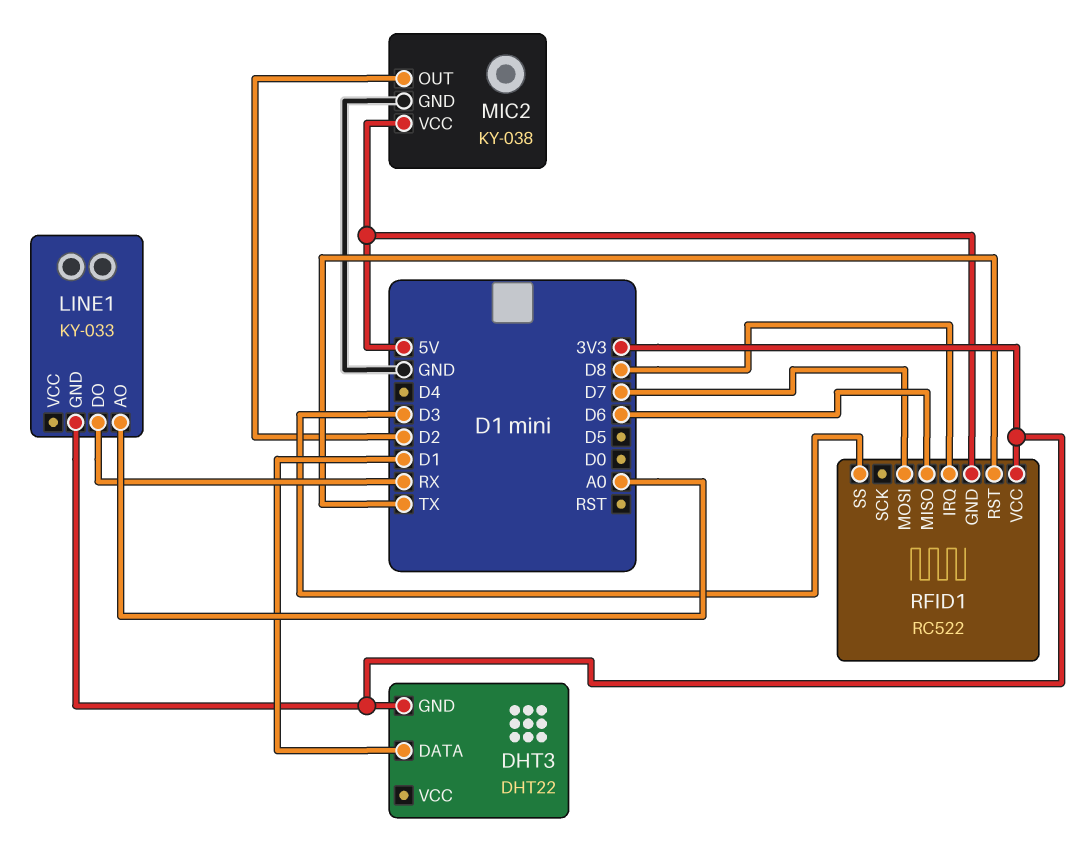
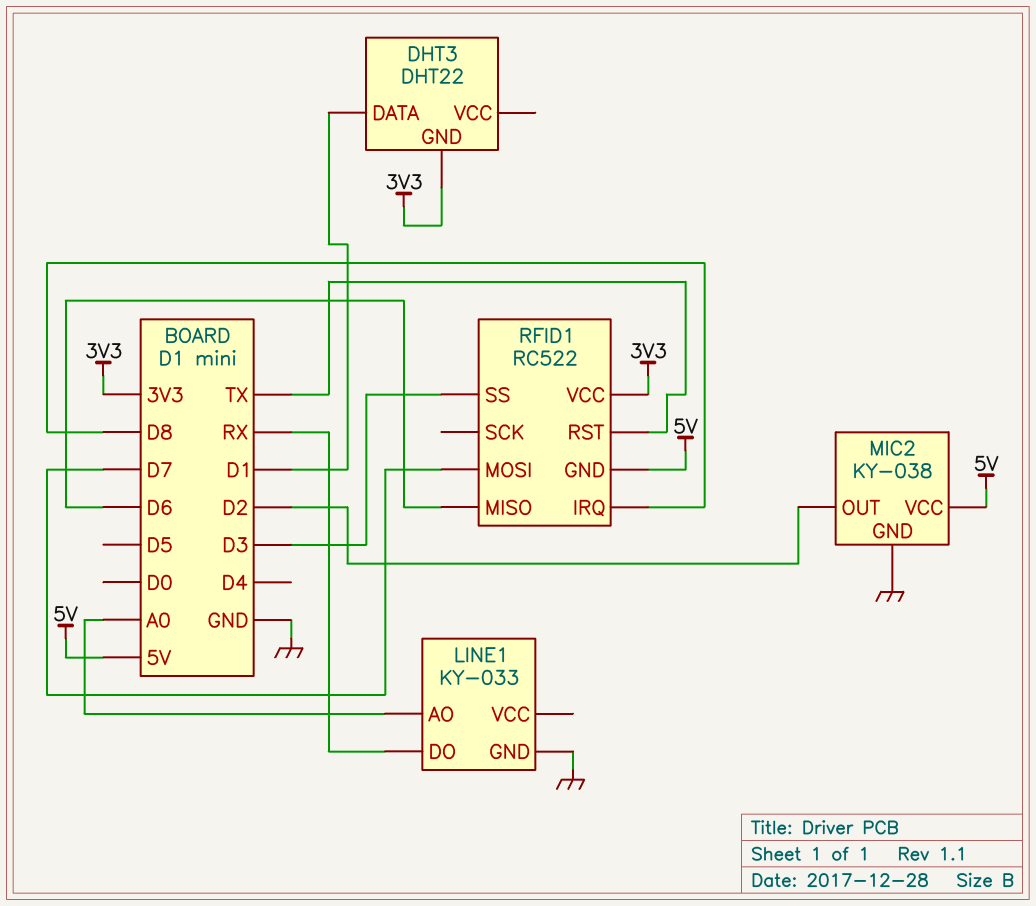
LINE1 pin GND: 3V3 -> GND

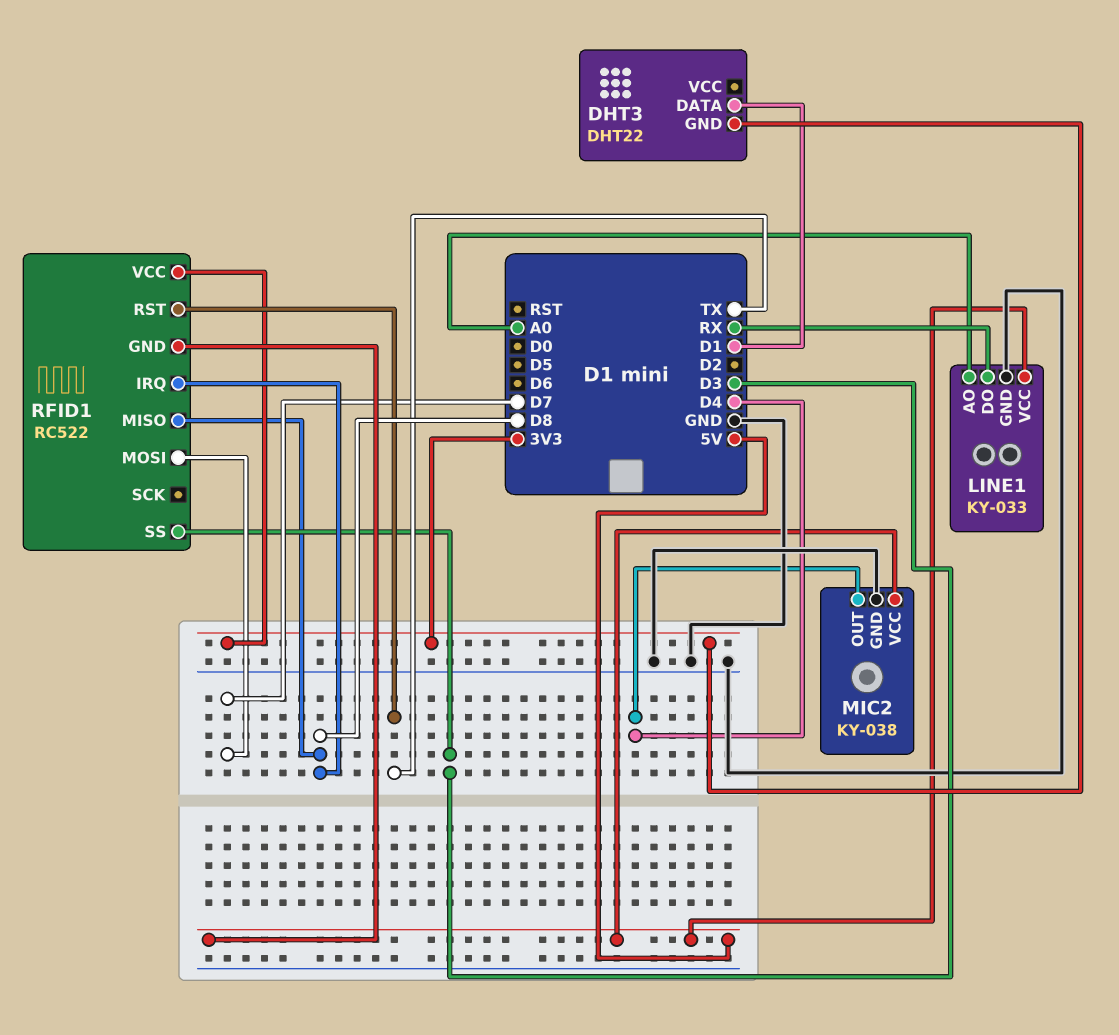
LINE1 pin VCC: none -> 5V
MIC2 pin OUT: D2 -> D4
RFID1 pin MISO: D6 -> D8

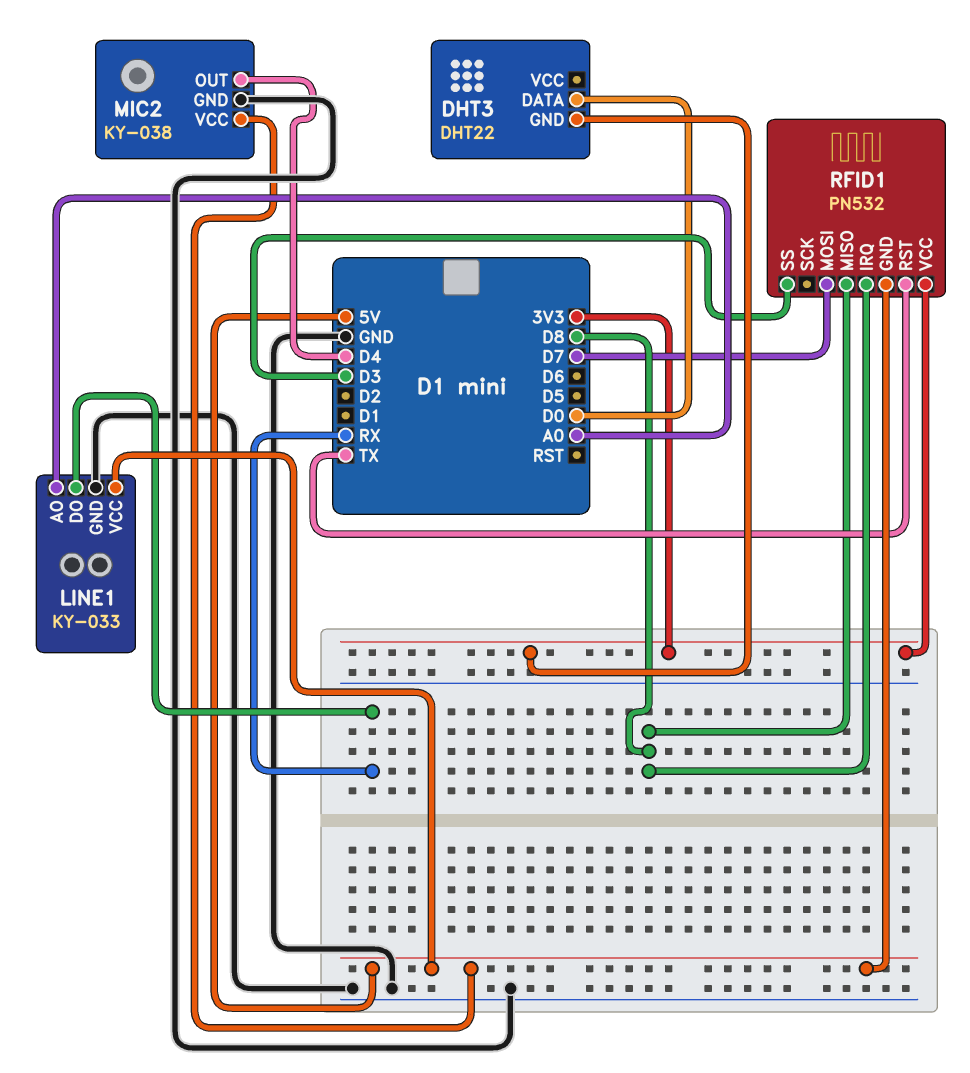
DHT3 pin DATA: D1 -> D0
RFID1: RC522 -> PN532

